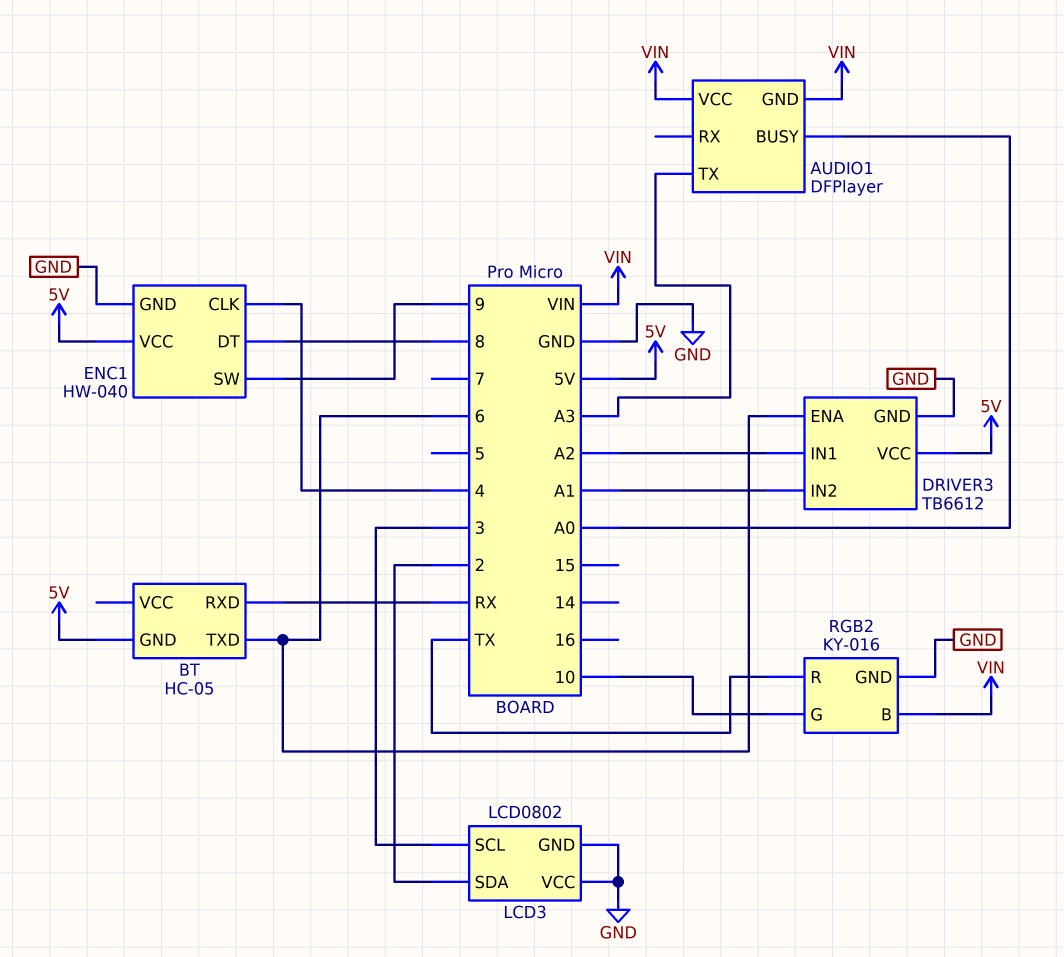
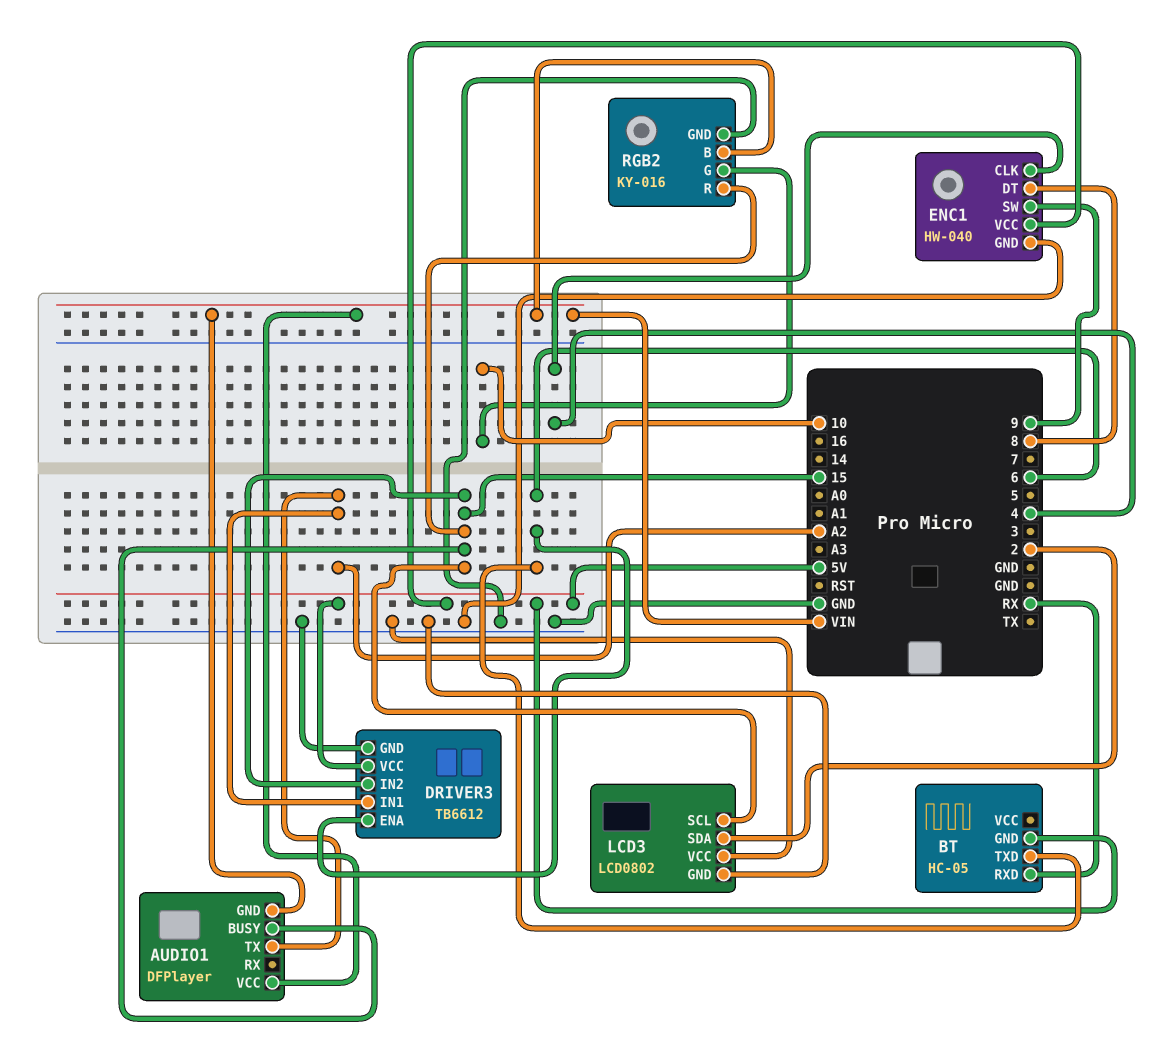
AUDIO1 pin BUSY: A0 -> 15
AUDIO1 pin TX: A3 -> A2
DRIVER3 pin IN2: A1 -> 15
LCD3 pin SCL: 3 -> 15
RGB2 pin R: TX -> 15

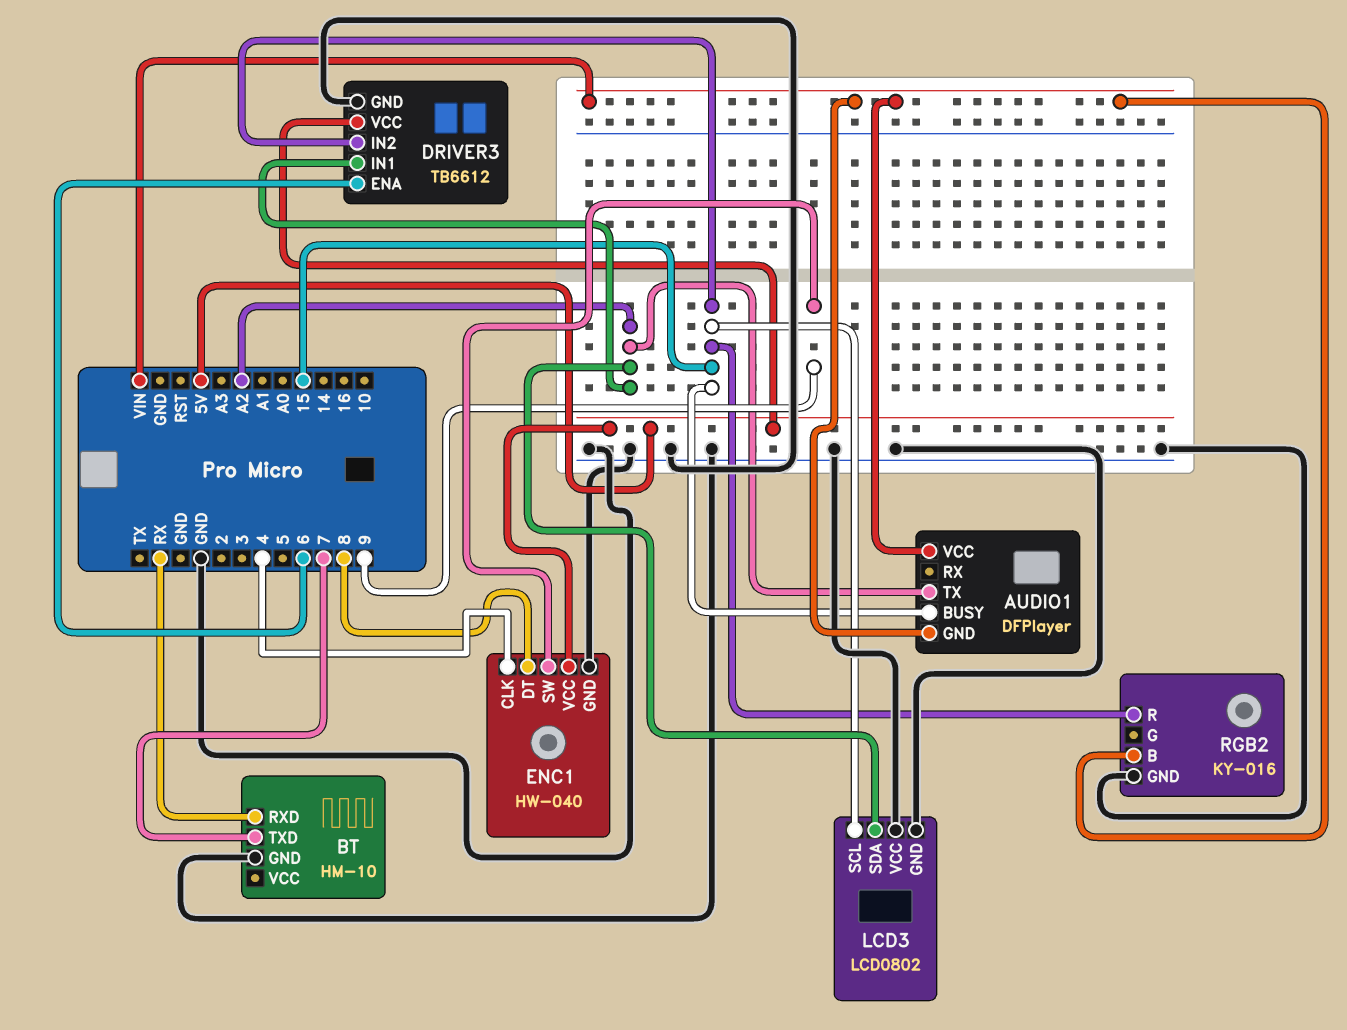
BT: HC-05 -> HM-10
BT pin GND: 5V -> GND
BT pin TXD: 6 -> 7
LCD3 pin SDA: 2 -> A2
RGB2 pin G: 10 -> none

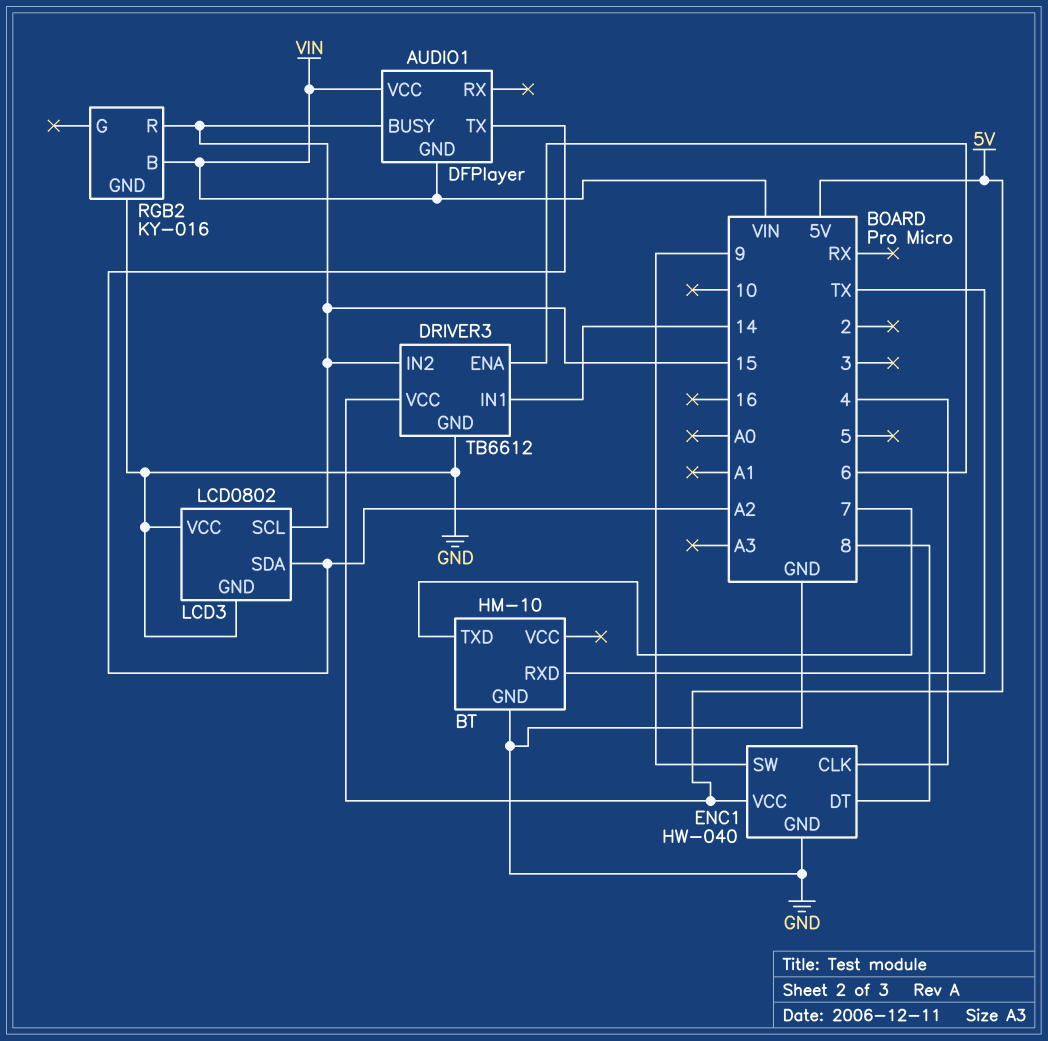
BT pin RXD: RX -> TX
DRIVER3 pin IN1: A2 -> 14

